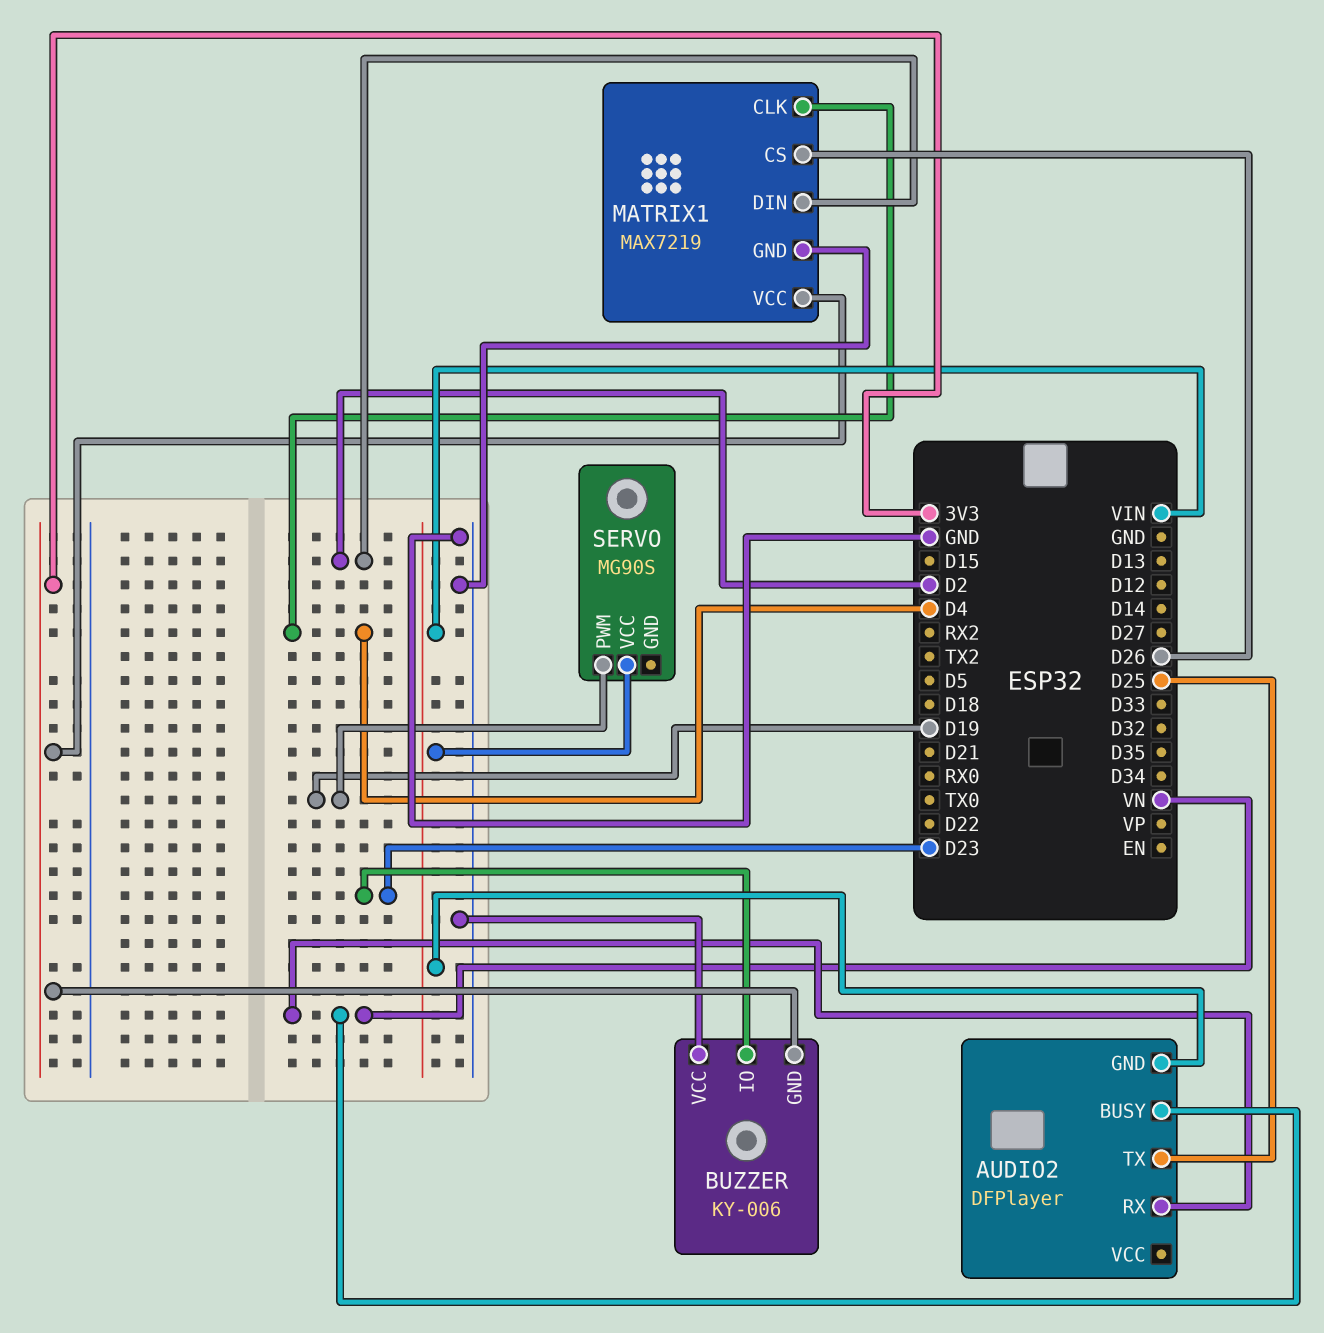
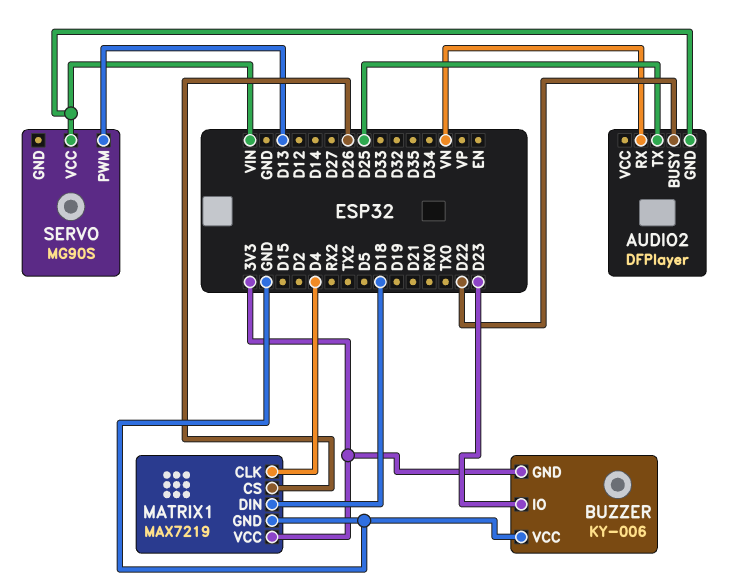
AUDIO2 pin BUSY: VN -> D22
MATRIX1 pin DIN: D2 -> D18
SERVO pin PWM: D19 -> D13

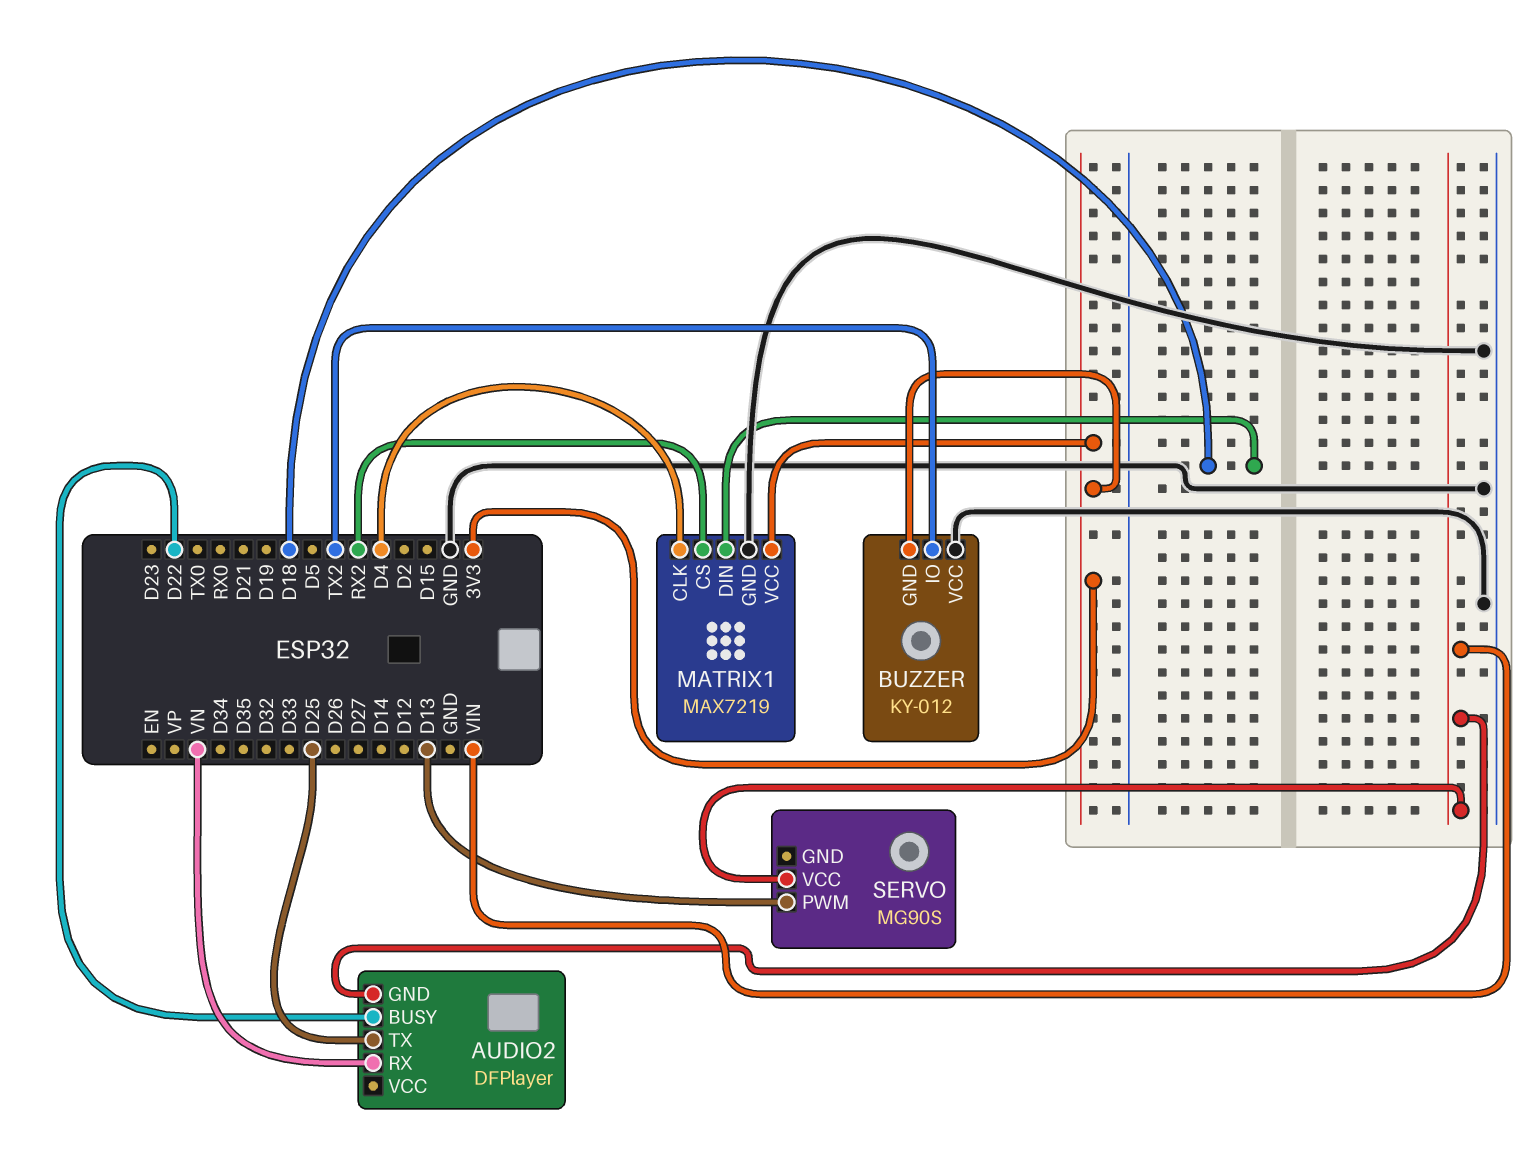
BUZZER: KY-006 -> KY-012
BUZZER pin IO: D23 -> TX2
MATRIX1 pin CS: D26 -> RX2

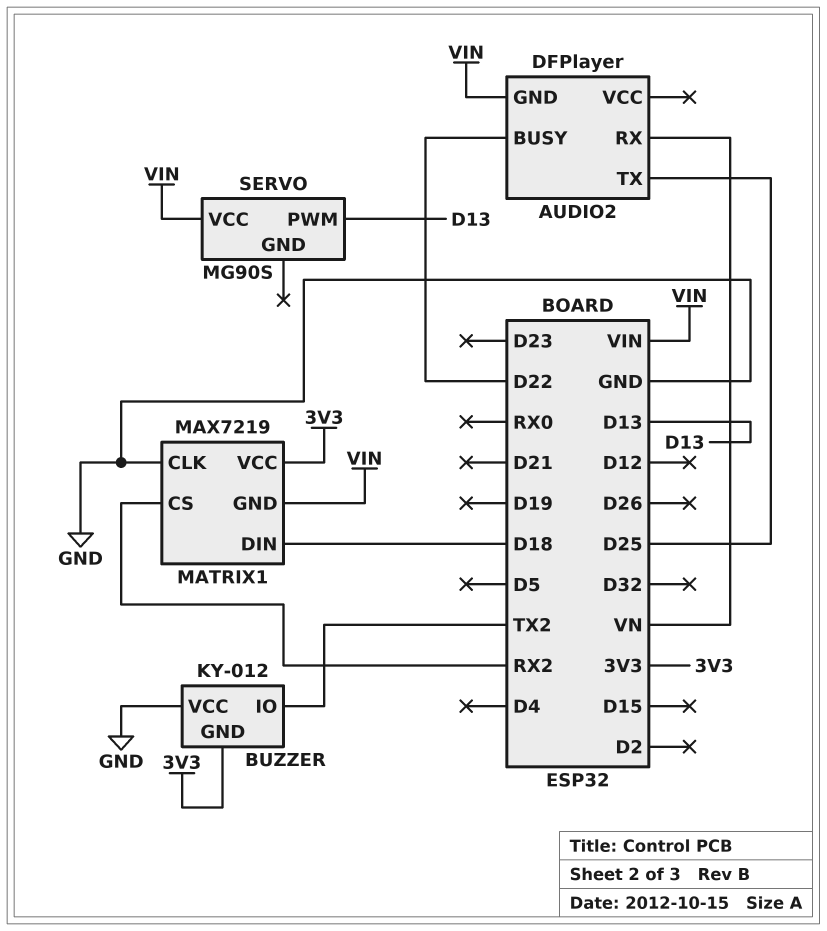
MATRIX1 pin CLK: D4 -> GND
MATRIX1 pin GND: GND -> VIN

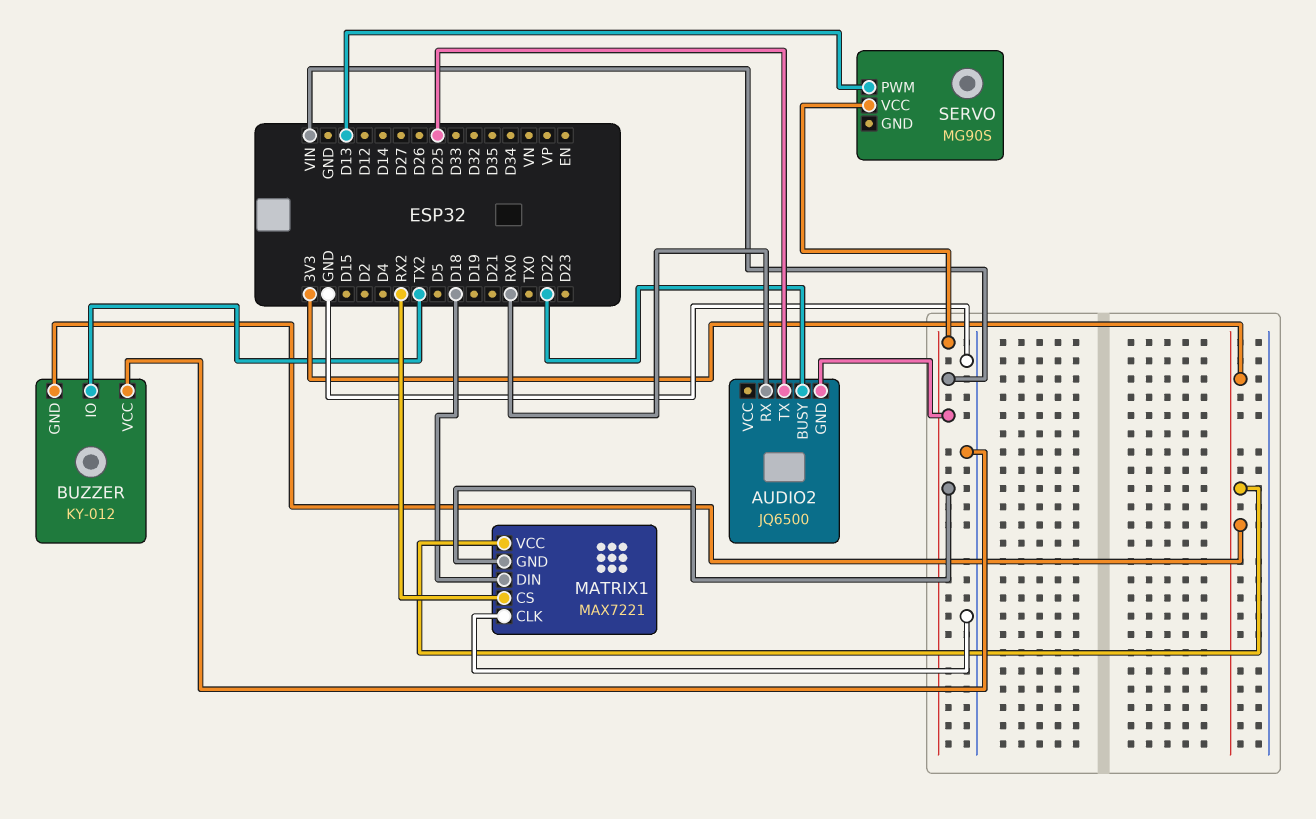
AUDIO2: DFPlayer -> JQ6500
AUDIO2 pin RX: VN -> RX0
MATRIX1: MAX7219 -> MAX7221

